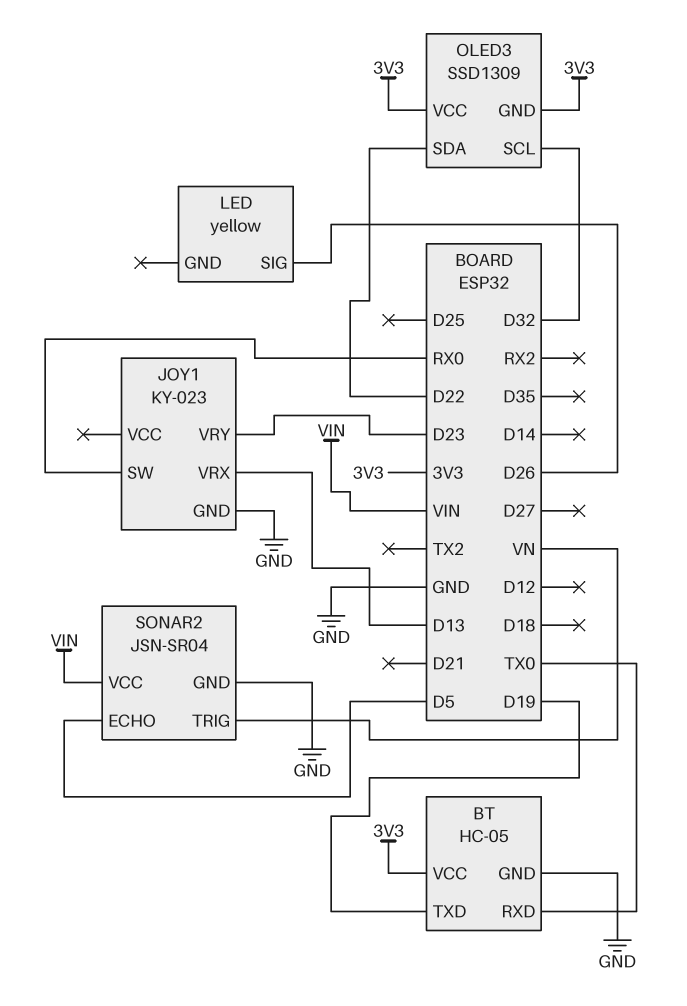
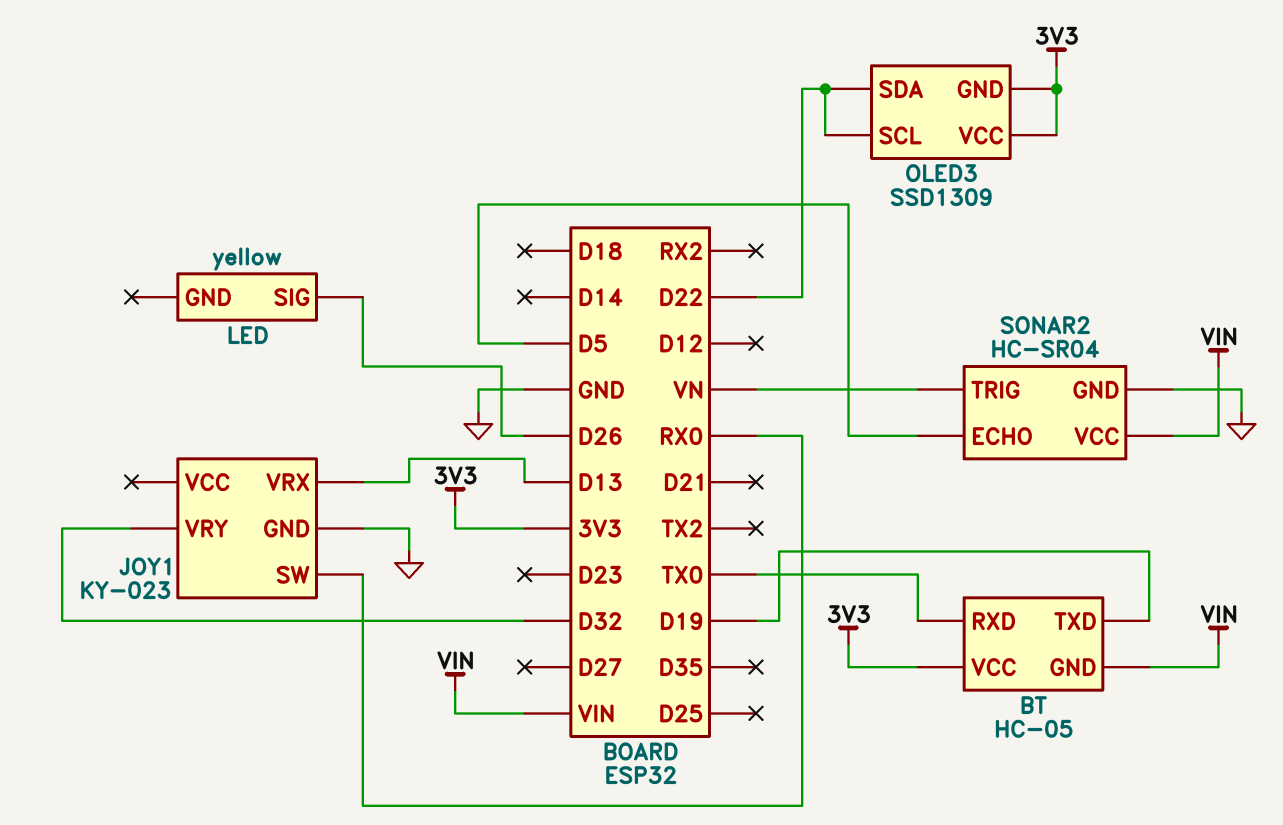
BT pin GND: GND -> VIN
JOY1 pin VRY: D23 -> D32
OLED3 pin SCL: D32 -> D22
SONAR2: JSN-SR04 -> HC-SR04

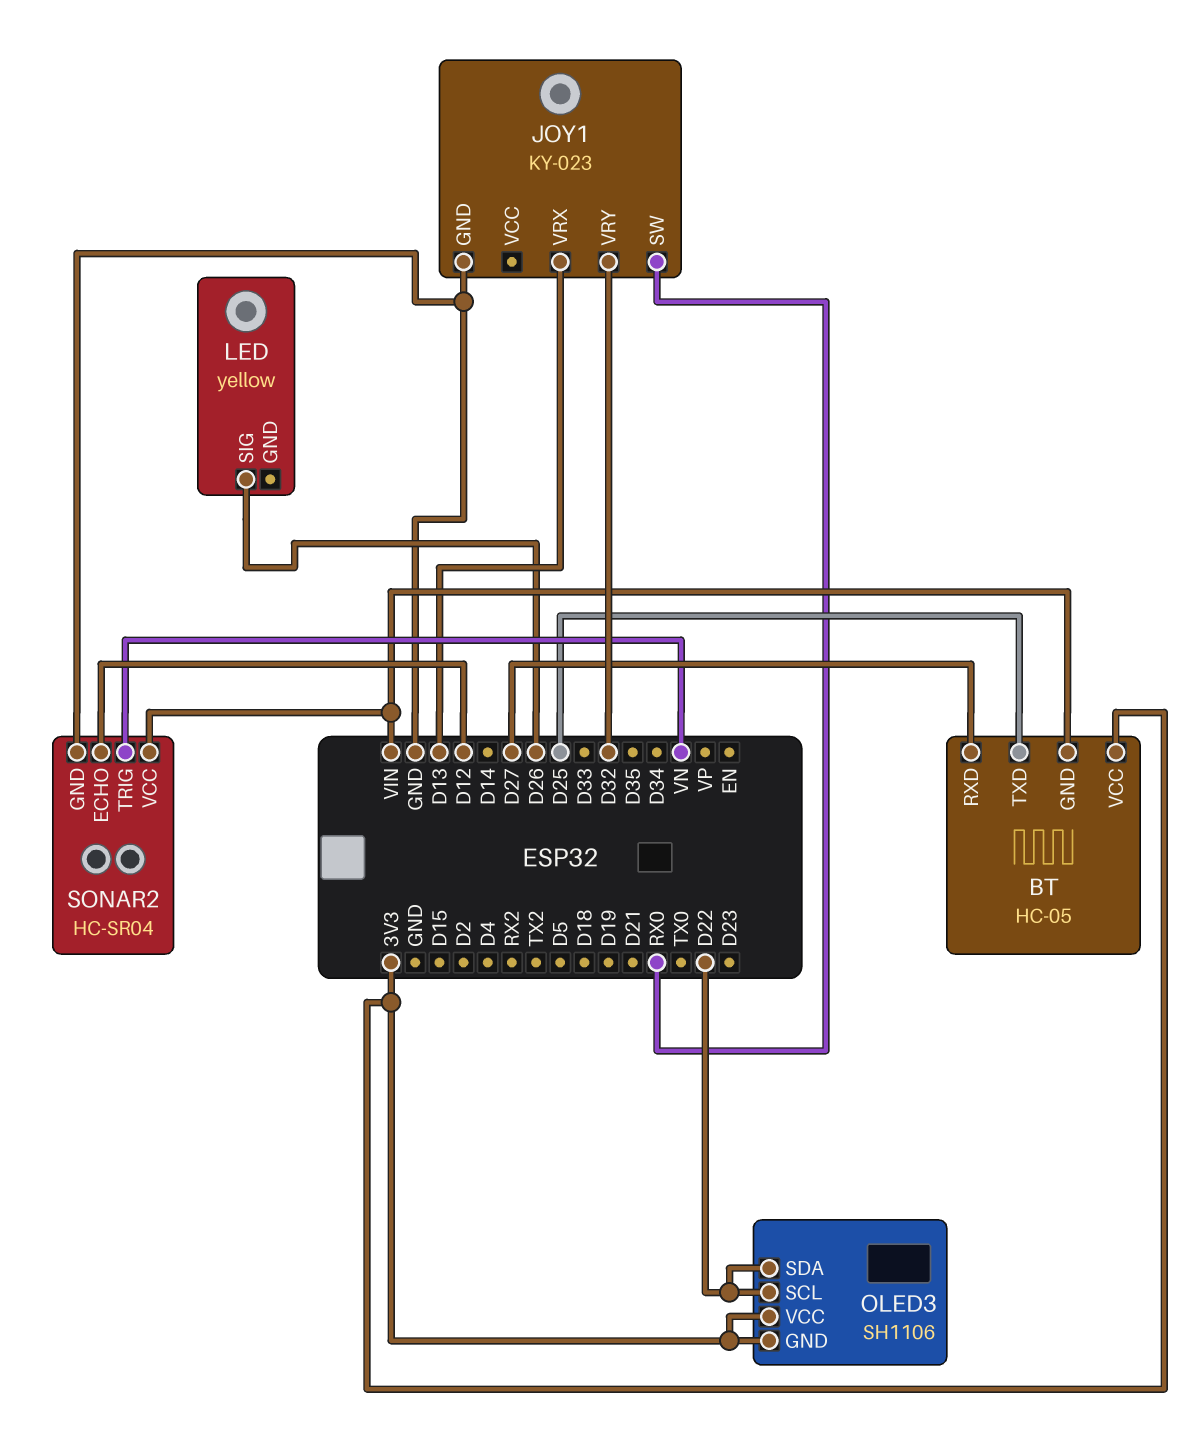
BT pin RXD: TX0 -> D27
BT pin TXD: D19 -> D25
OLED3: SSD1309 -> SH1106
SONAR2 pin ECHO: D5 -> D12

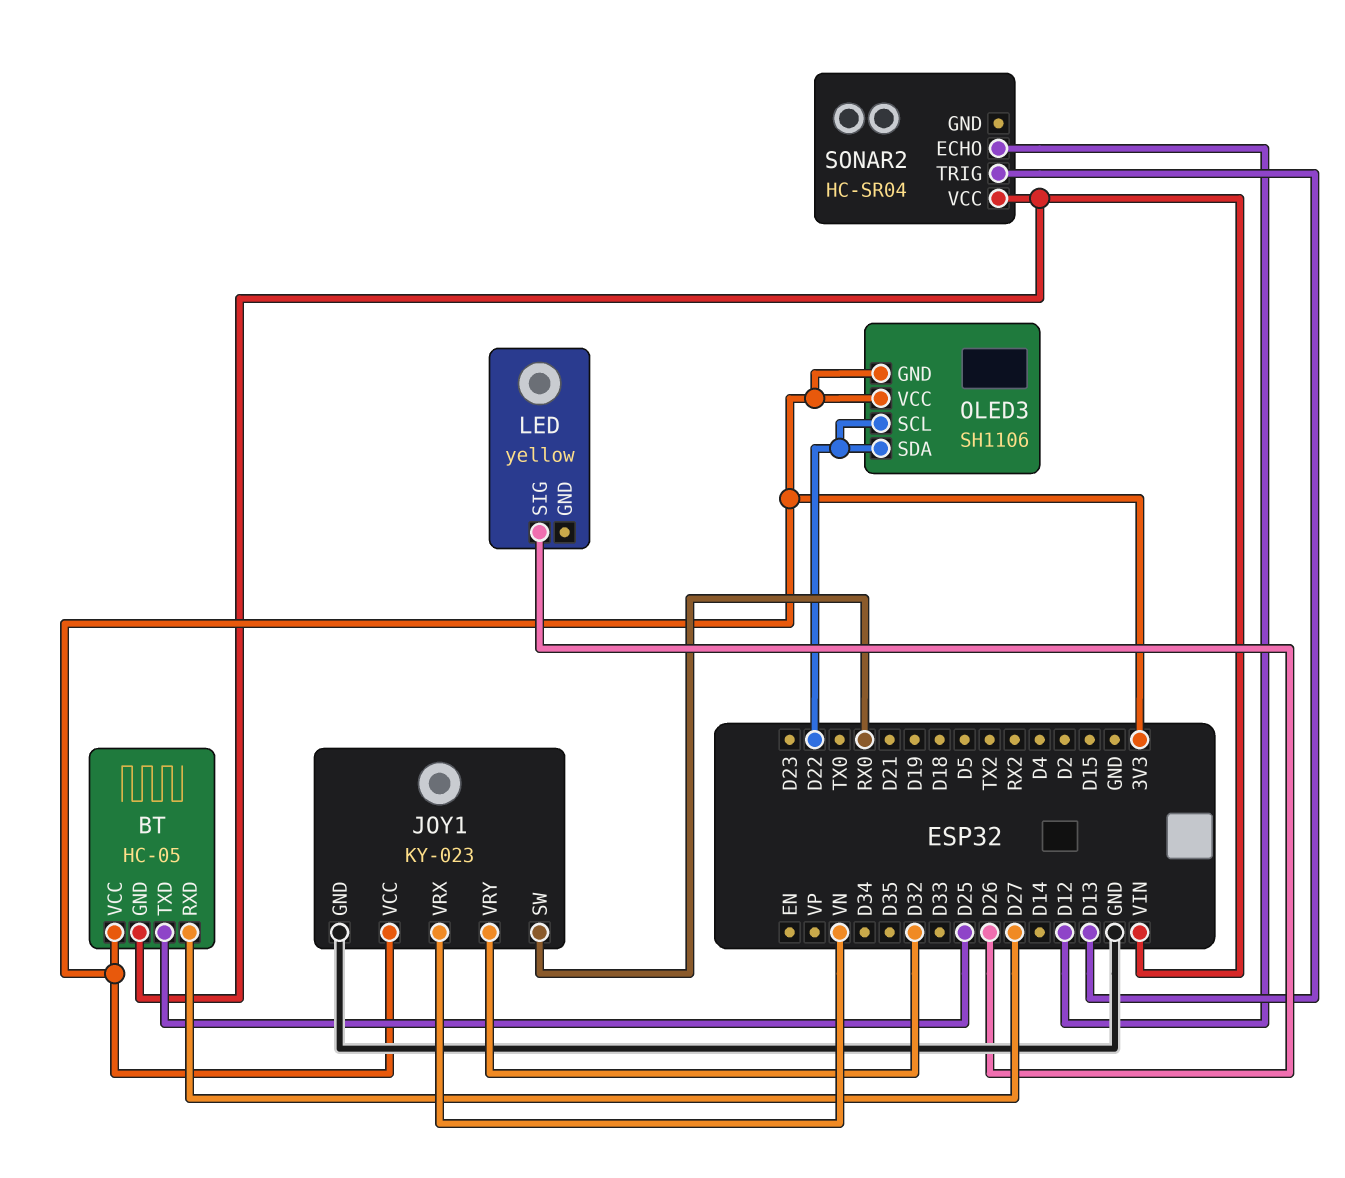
JOY1 pin VCC: none -> 3V3
JOY1 pin VRX: D13 -> VN
SONAR2 pin GND: GND -> none
SONAR2 pin TRIG: VN -> D13

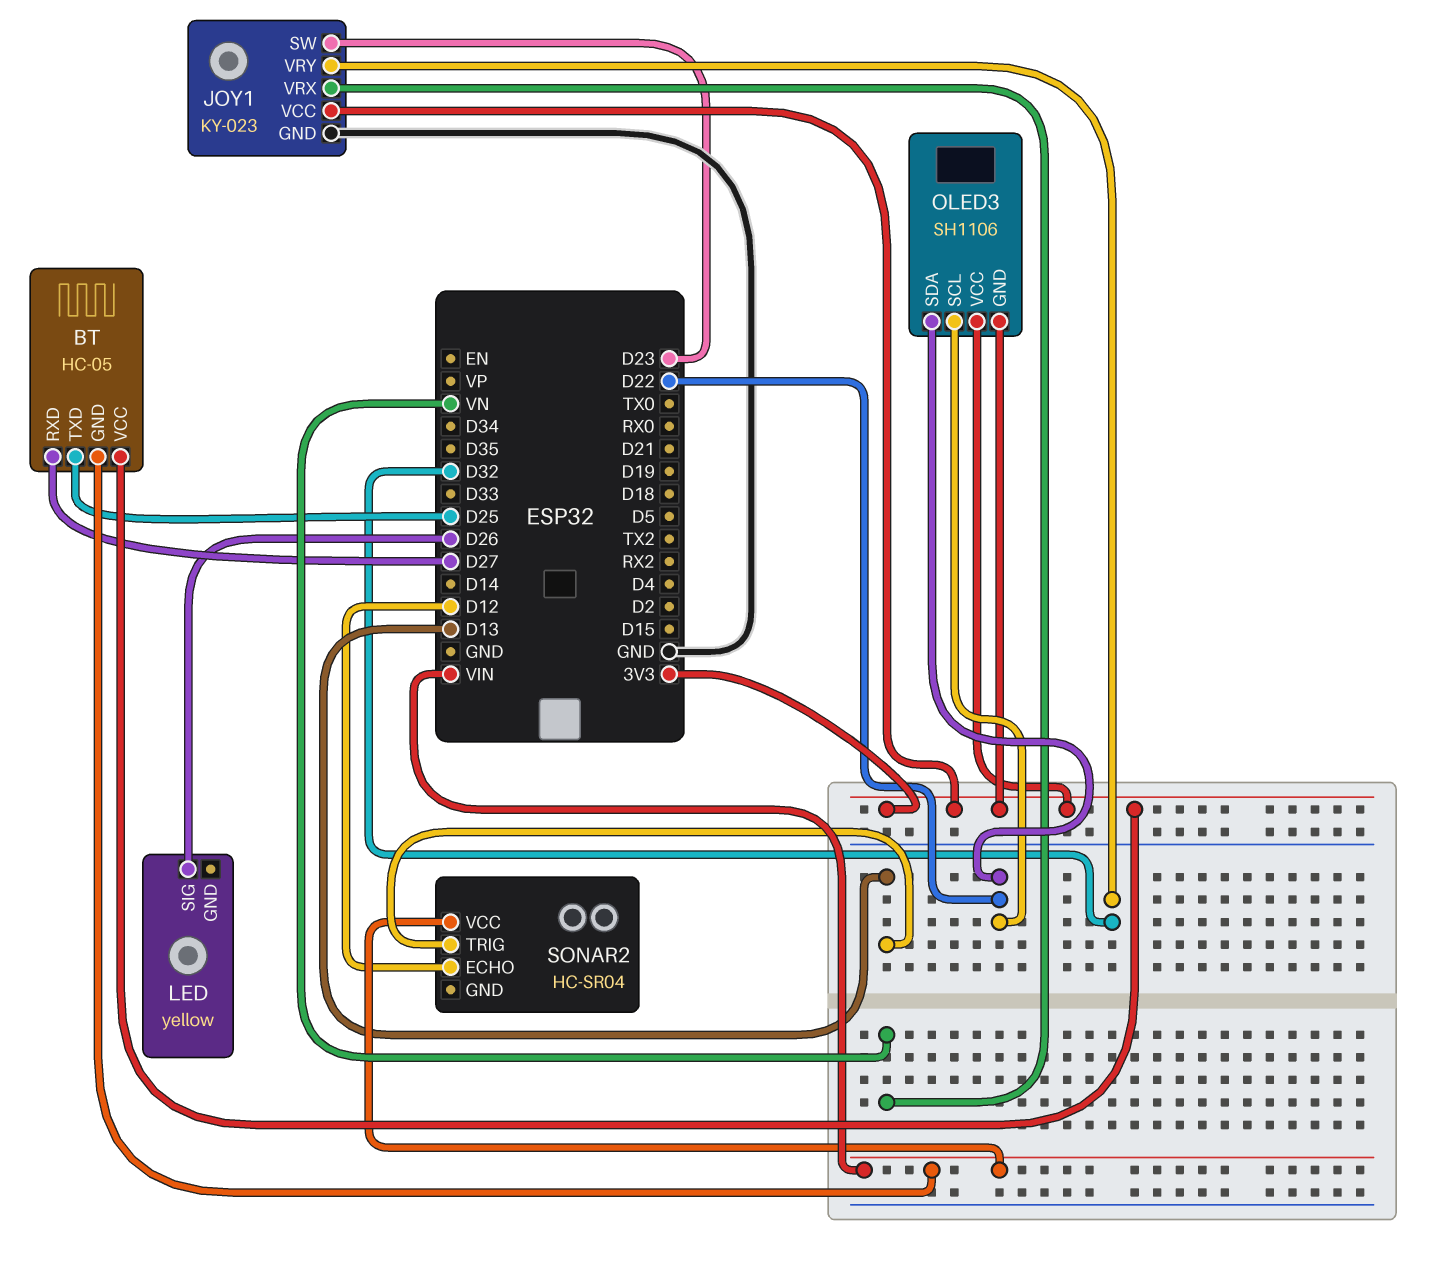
JOY1 pin SW: RX0 -> D23

